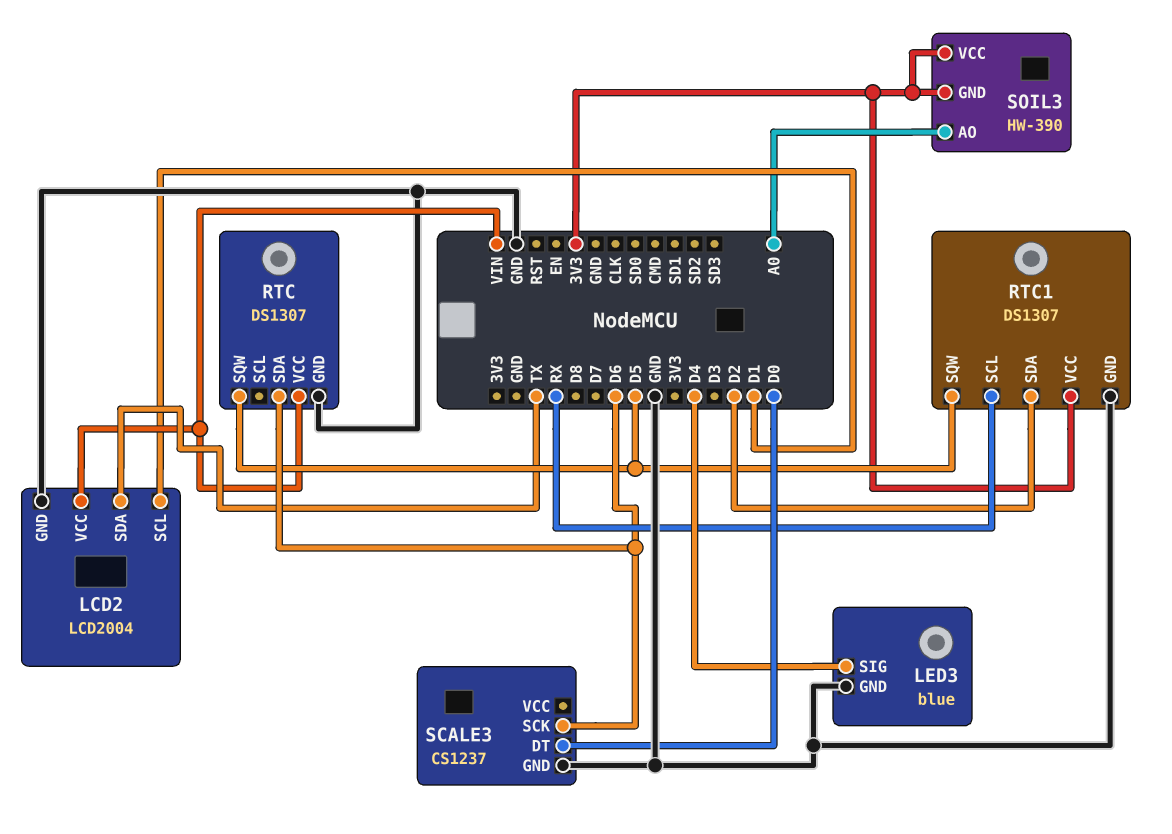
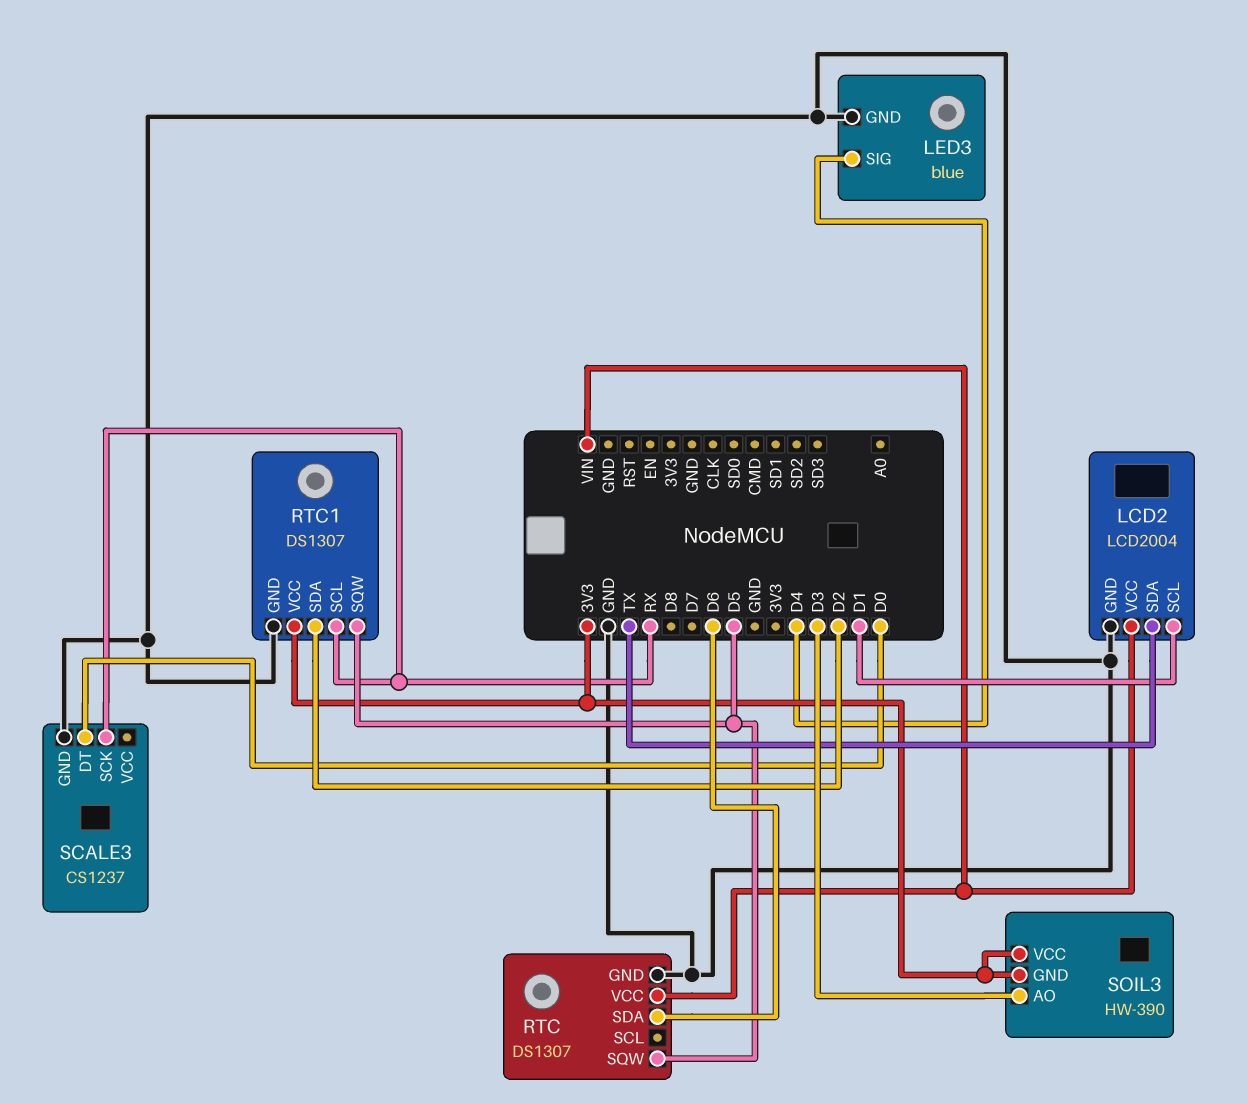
SCALE3 pin SCK: D6 -> RX
SOIL3 pin AO: A0 -> D3

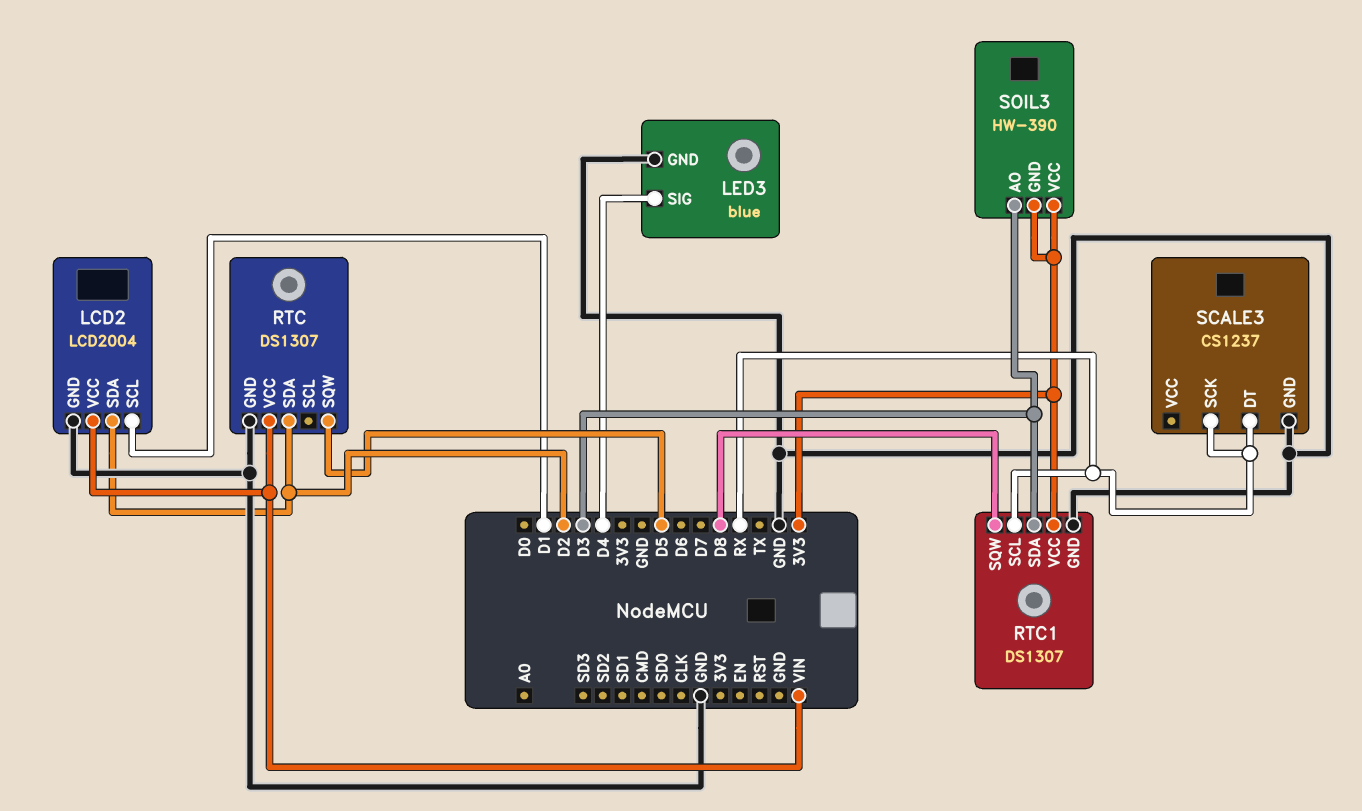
LCD2 pin SDA: TX -> D2
RTC pin SDA: D6 -> D2
RTC1 pin SDA: D2 -> D3
RTC1 pin SQW: D5 -> D8
SCALE3 pin DT: D0 -> RX

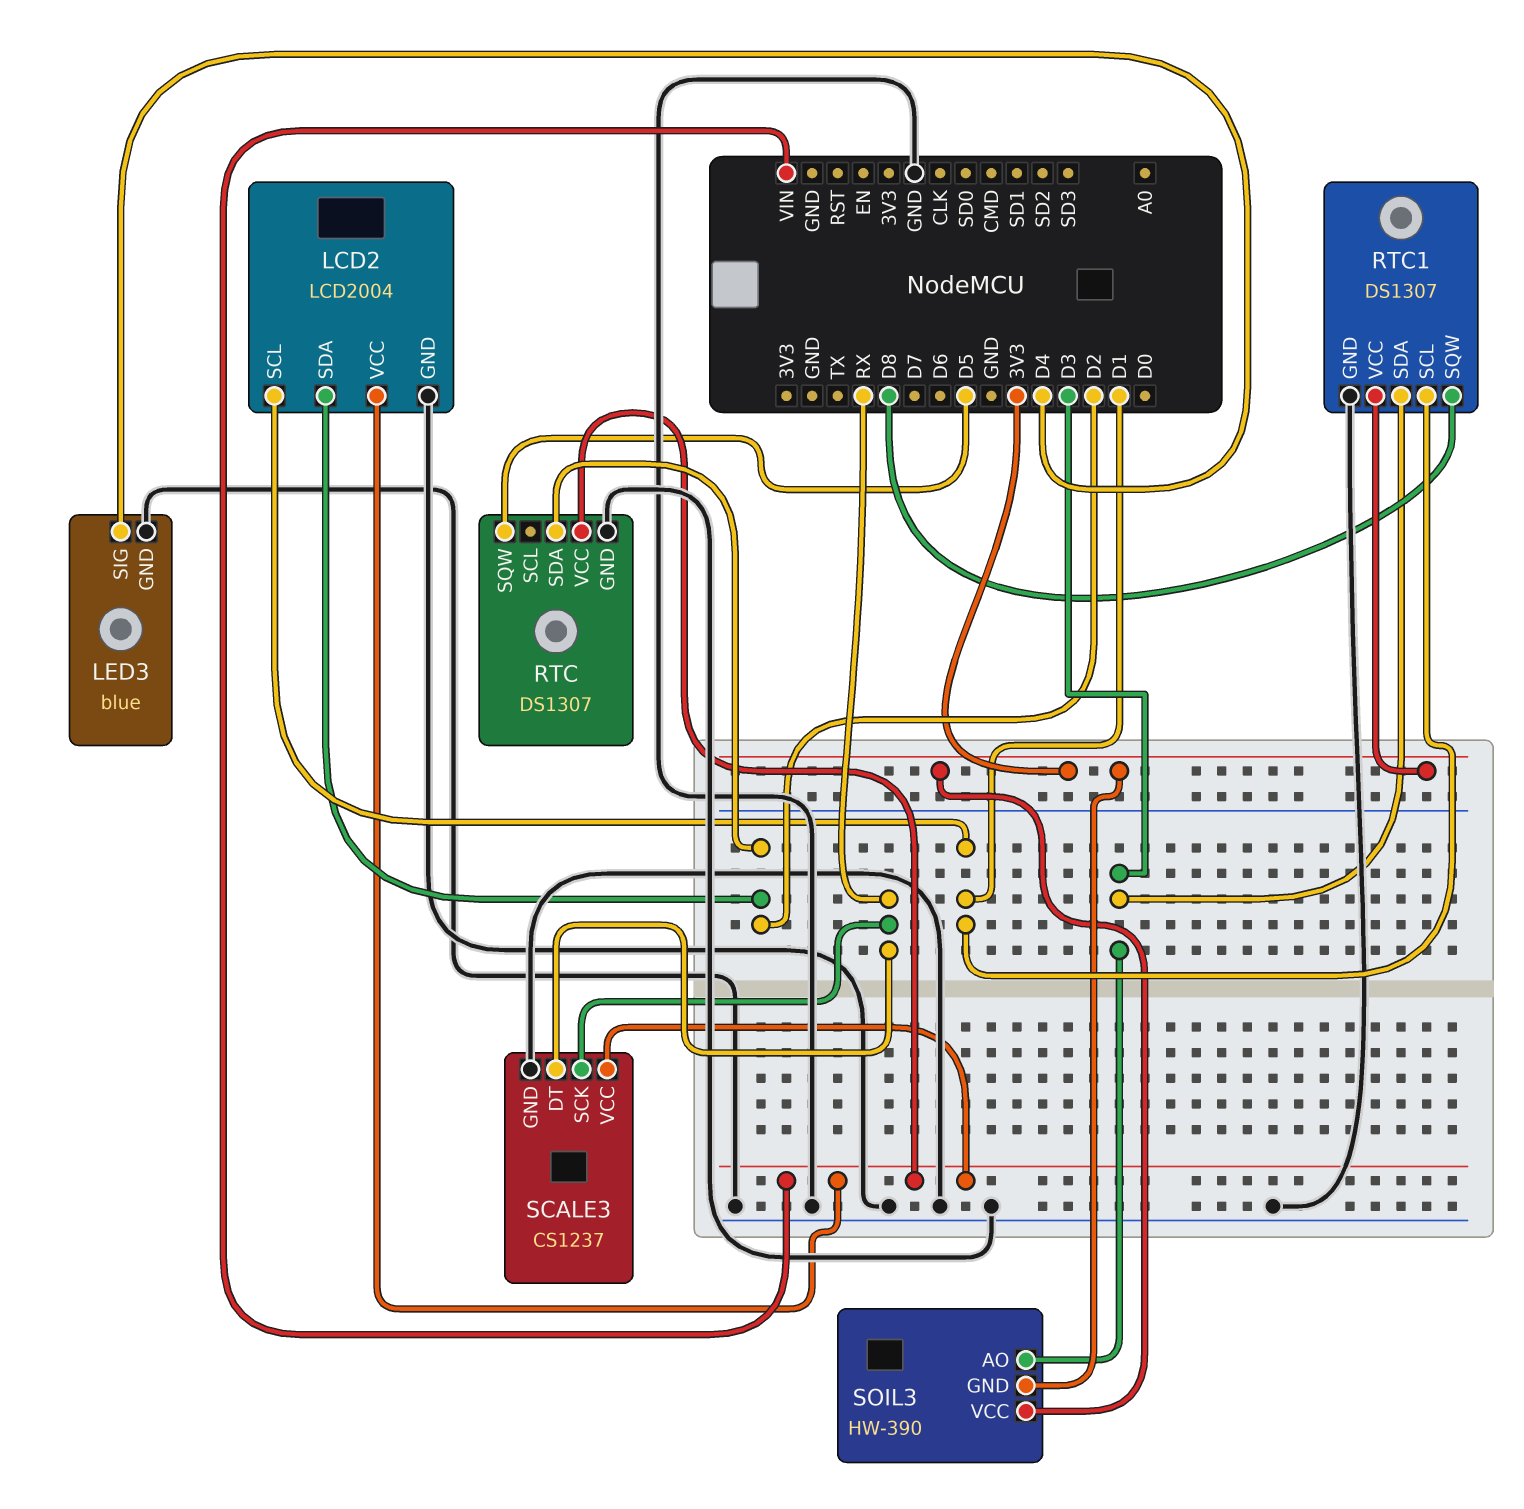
RTC1 pin SCL: RX -> D1
SCALE3 pin VCC: none -> VIN

